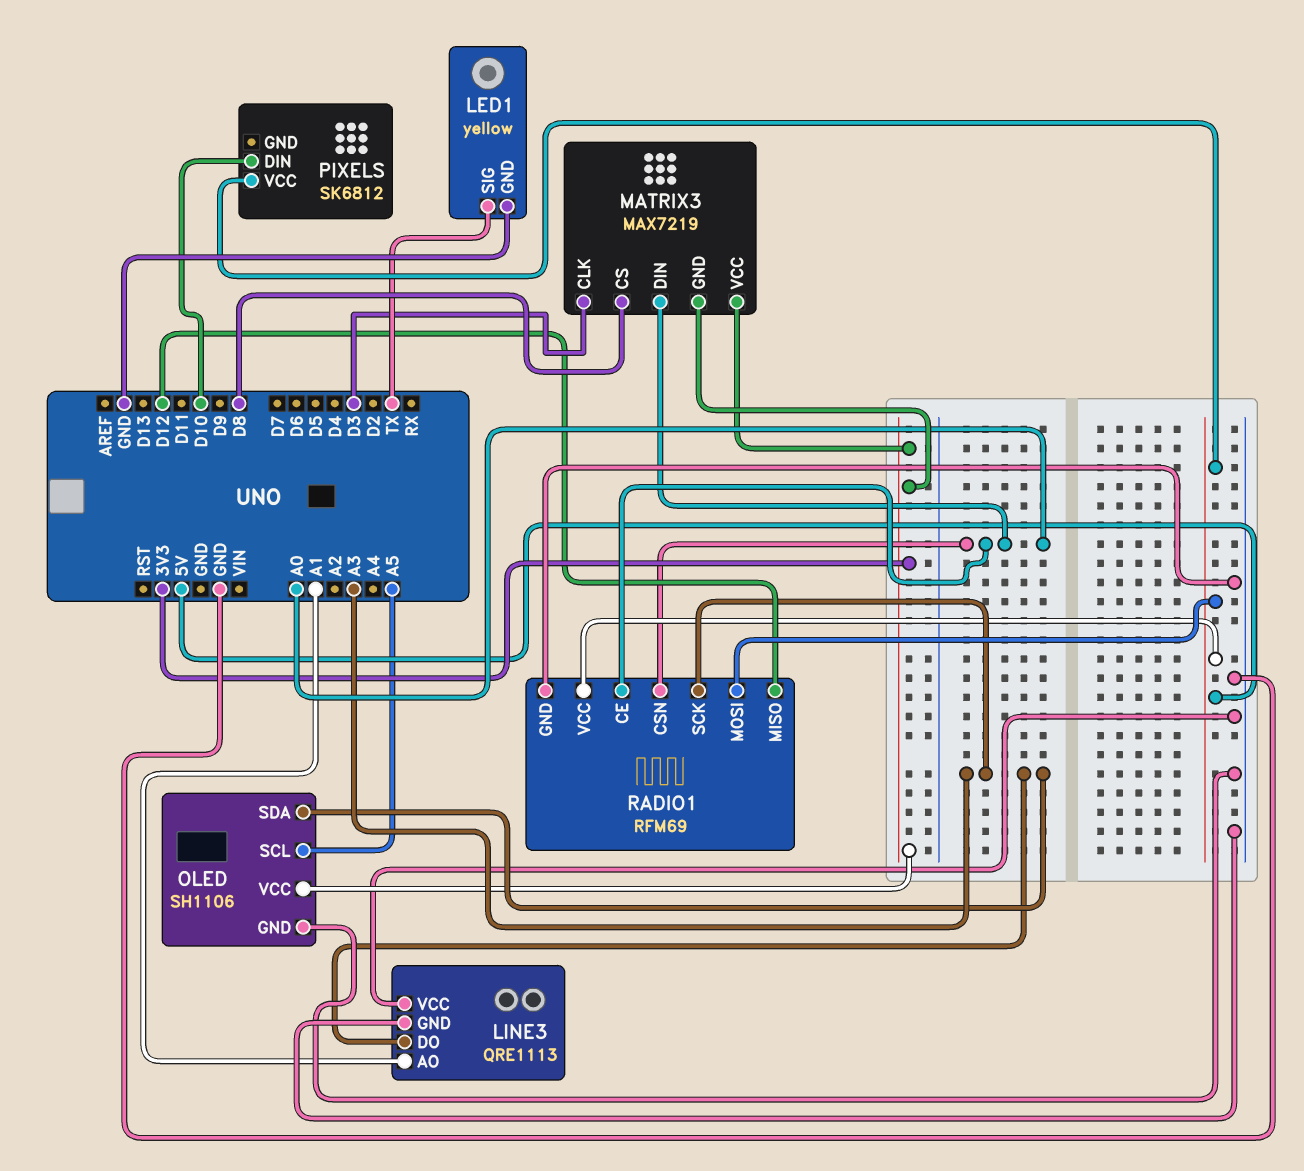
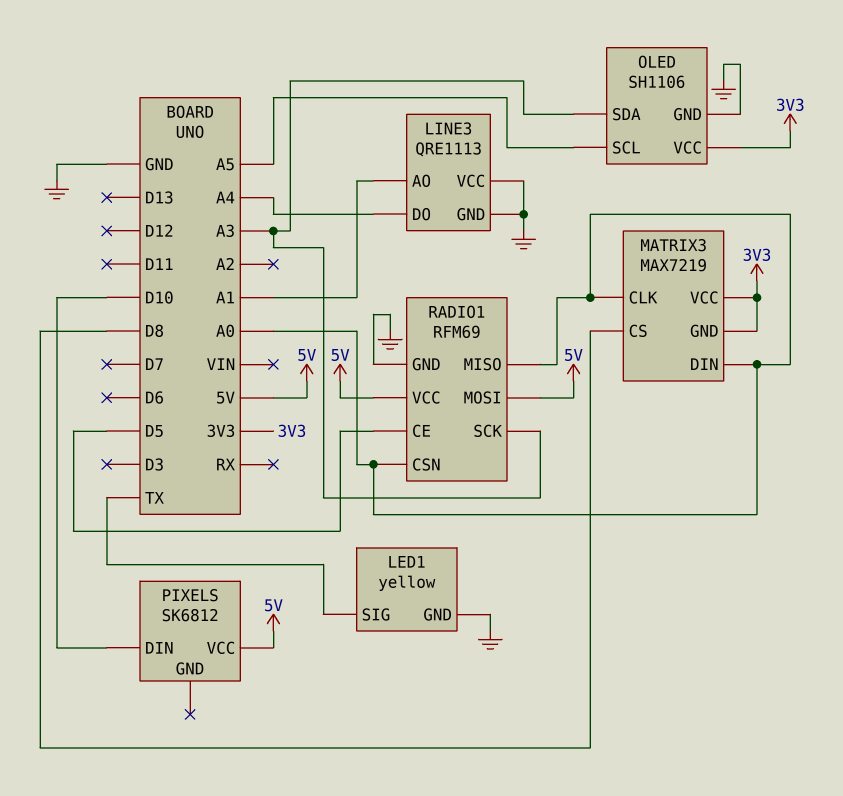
LINE3 pin DO: A3 -> A4
MATRIX3 pin CLK: D3 -> A0
RADIO1 pin CE: A0 -> D5
RADIO1 pin MISO: D12 -> A0

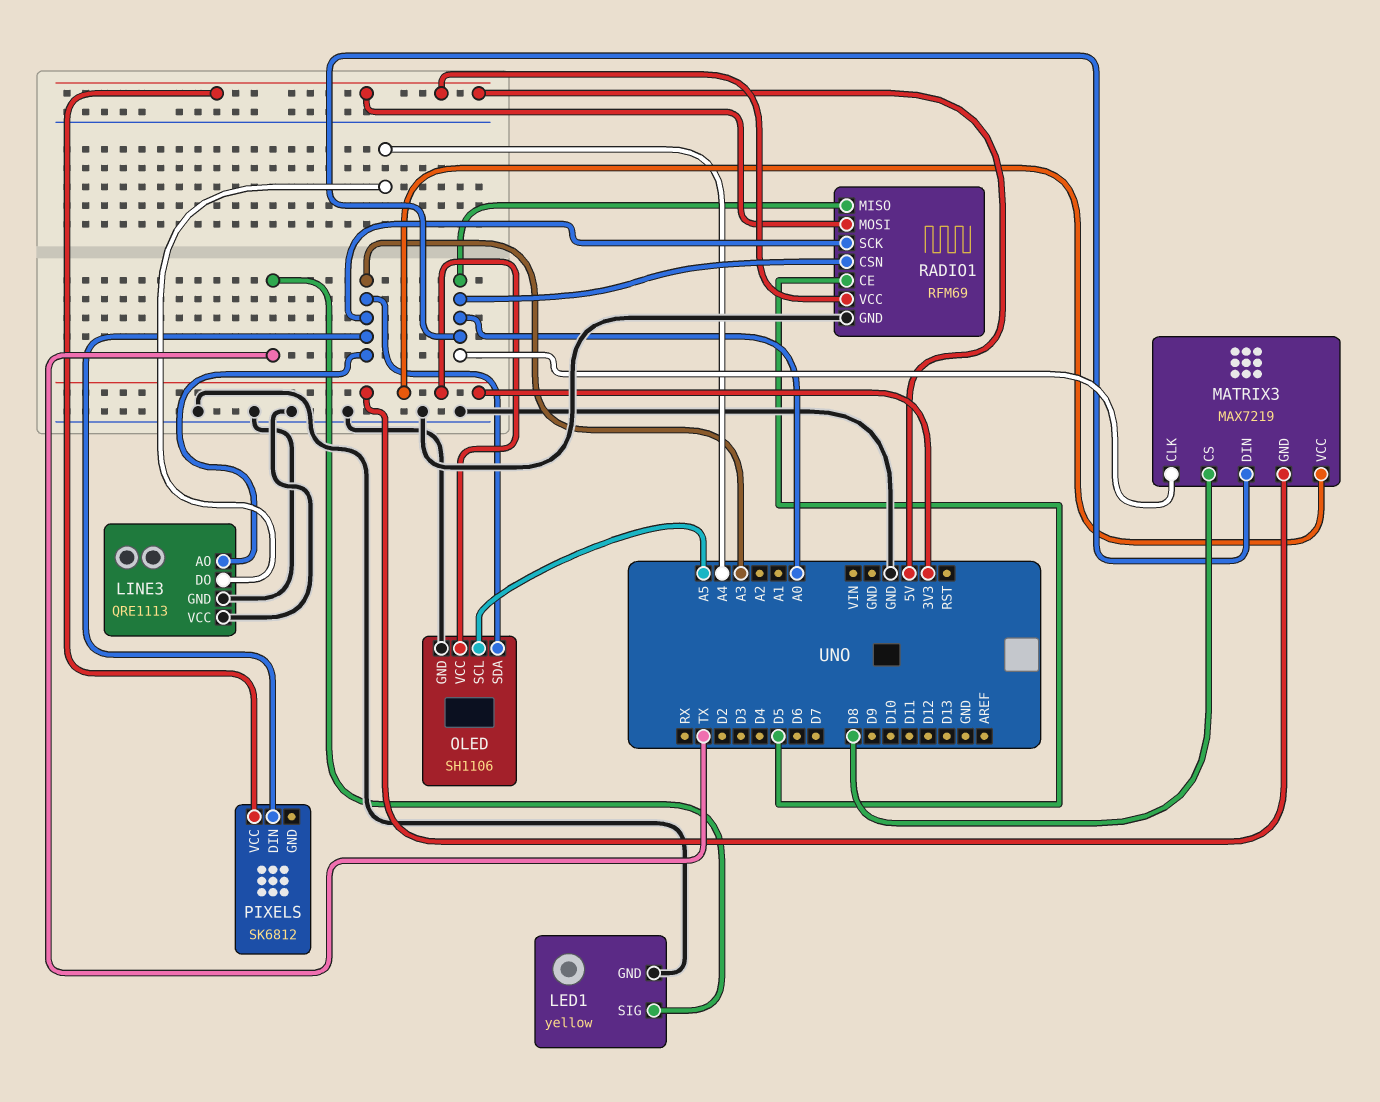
LINE3 pin AO: A1 -> A3
PIXELS pin DIN: D10 -> A3

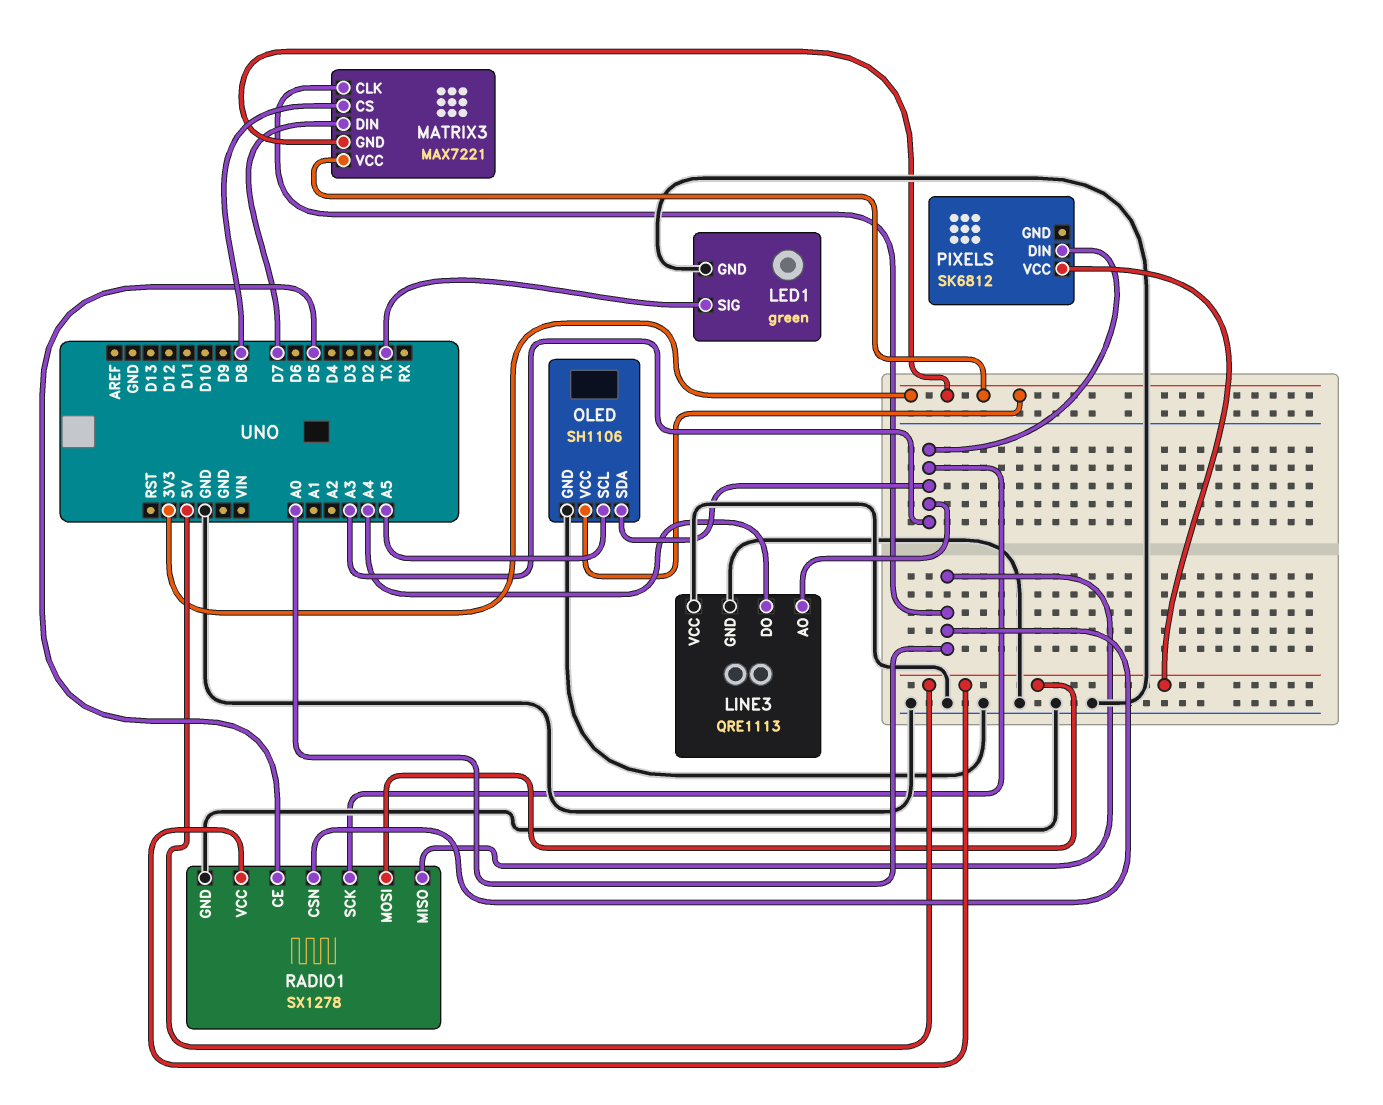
LED1: yellow -> green
MATRIX3: MAX7219 -> MAX7221
MATRIX3 pin DIN: A0 -> D7
RADIO1: RFM69 -> SX1278

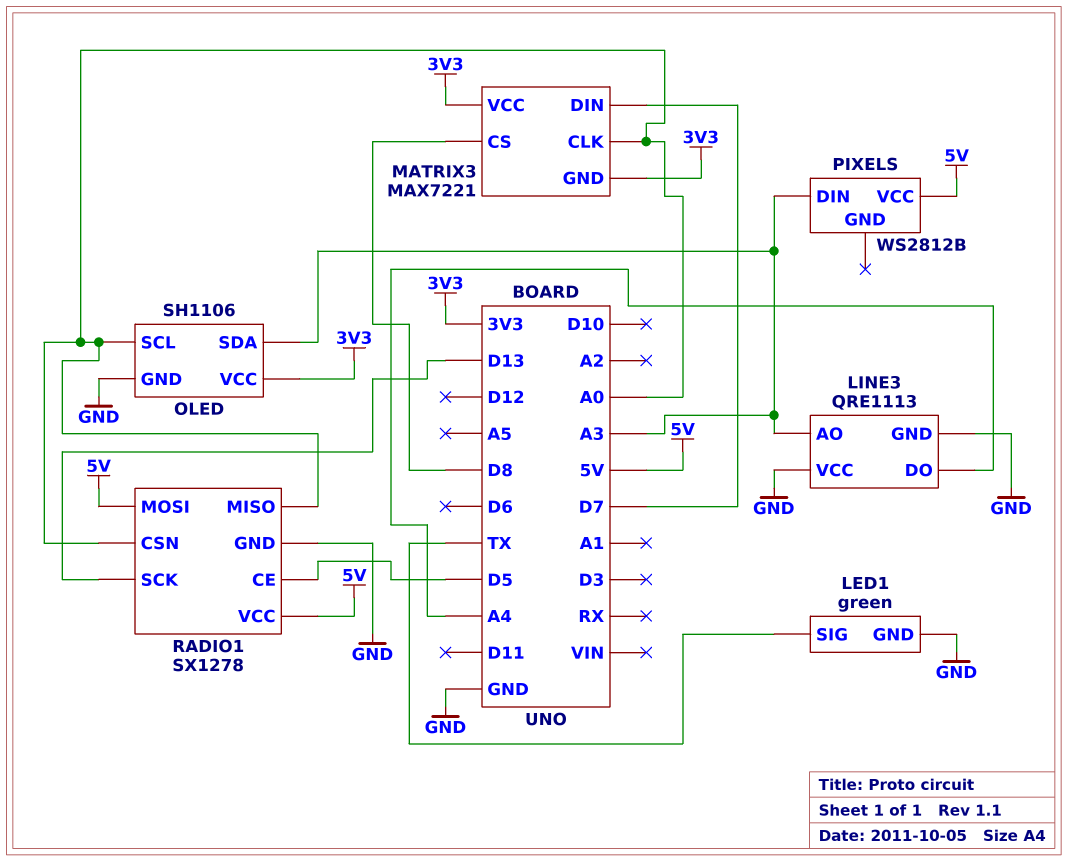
OLED pin SCL: A5 -> A0
PIXELS: SK6812 -> WS2812B
RADIO1 pin SCK: A3 -> D13

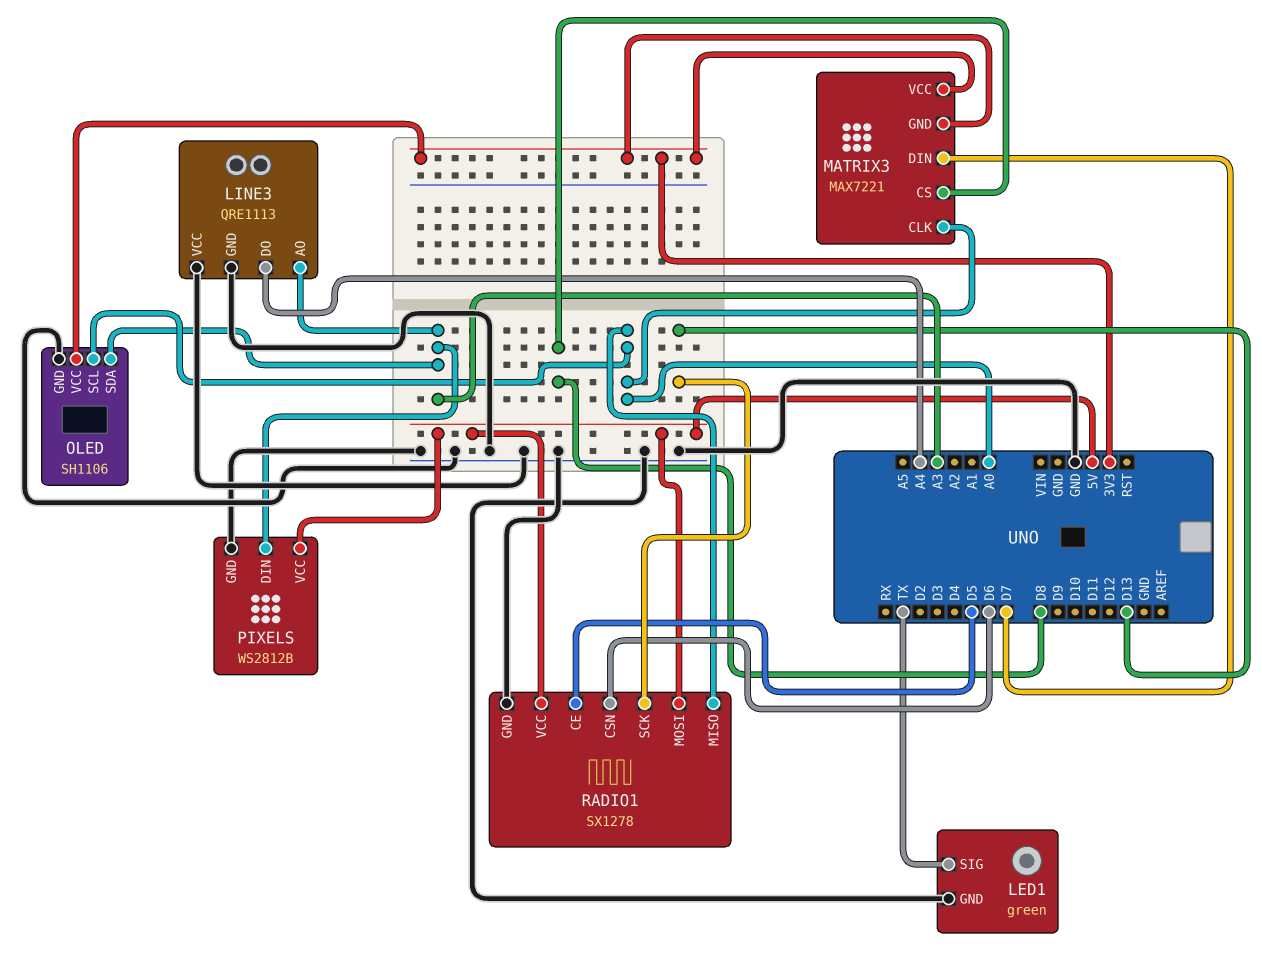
PIXELS pin GND: none -> GND
RADIO1 pin CSN: A0 -> D6

